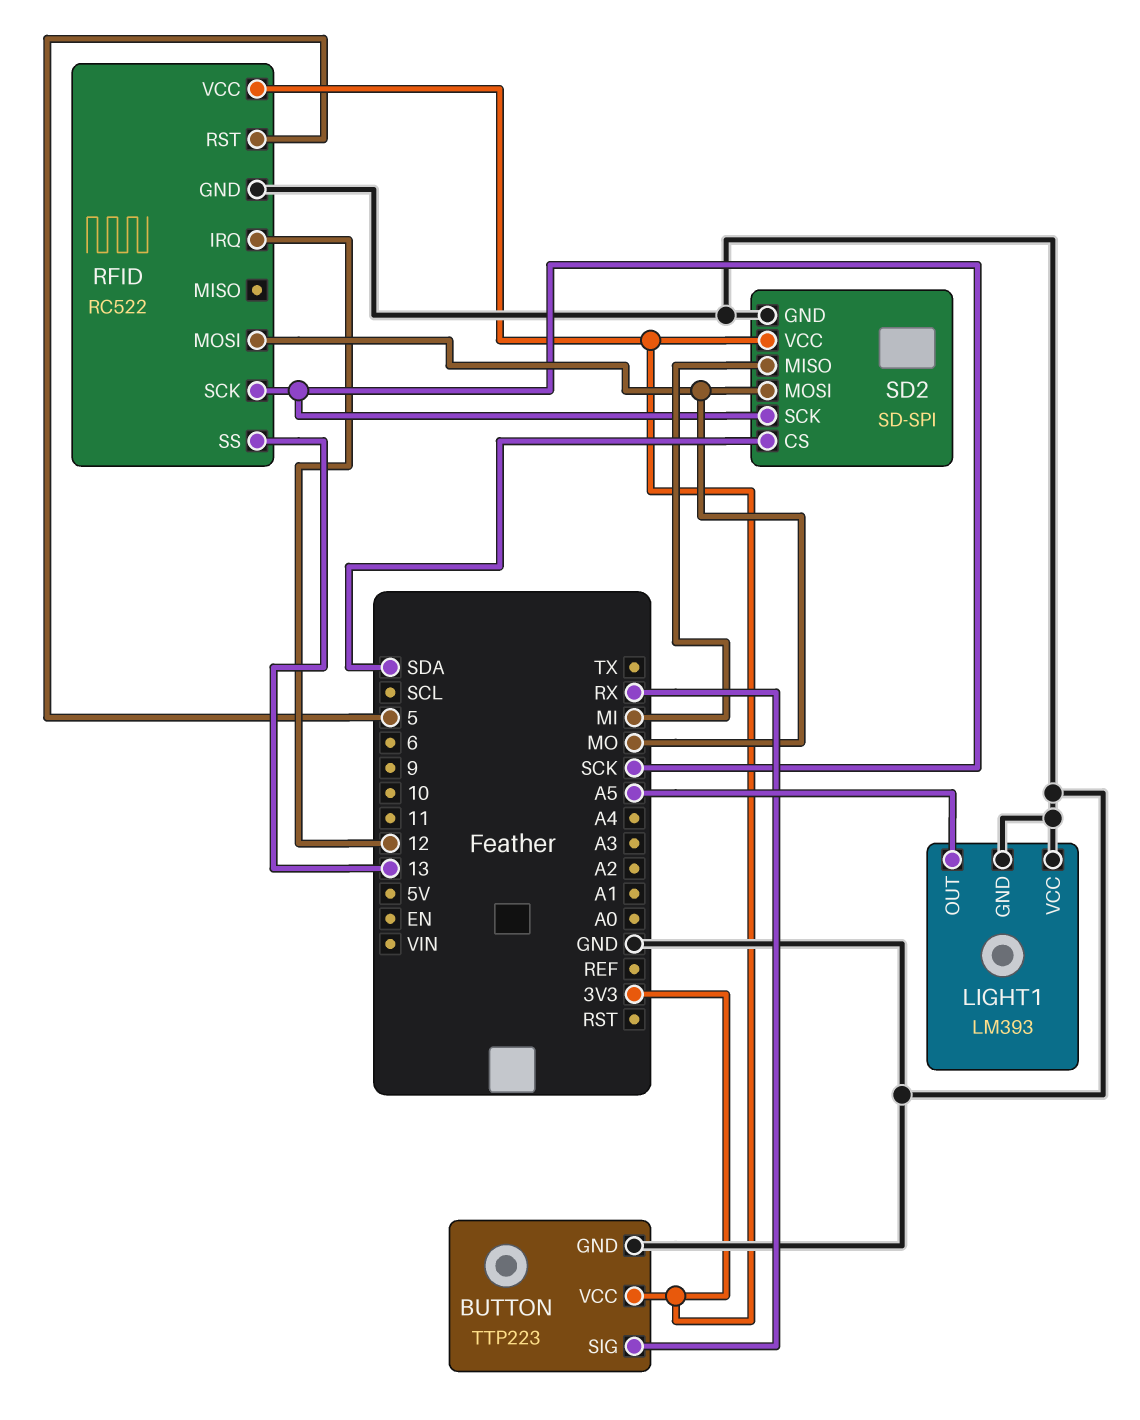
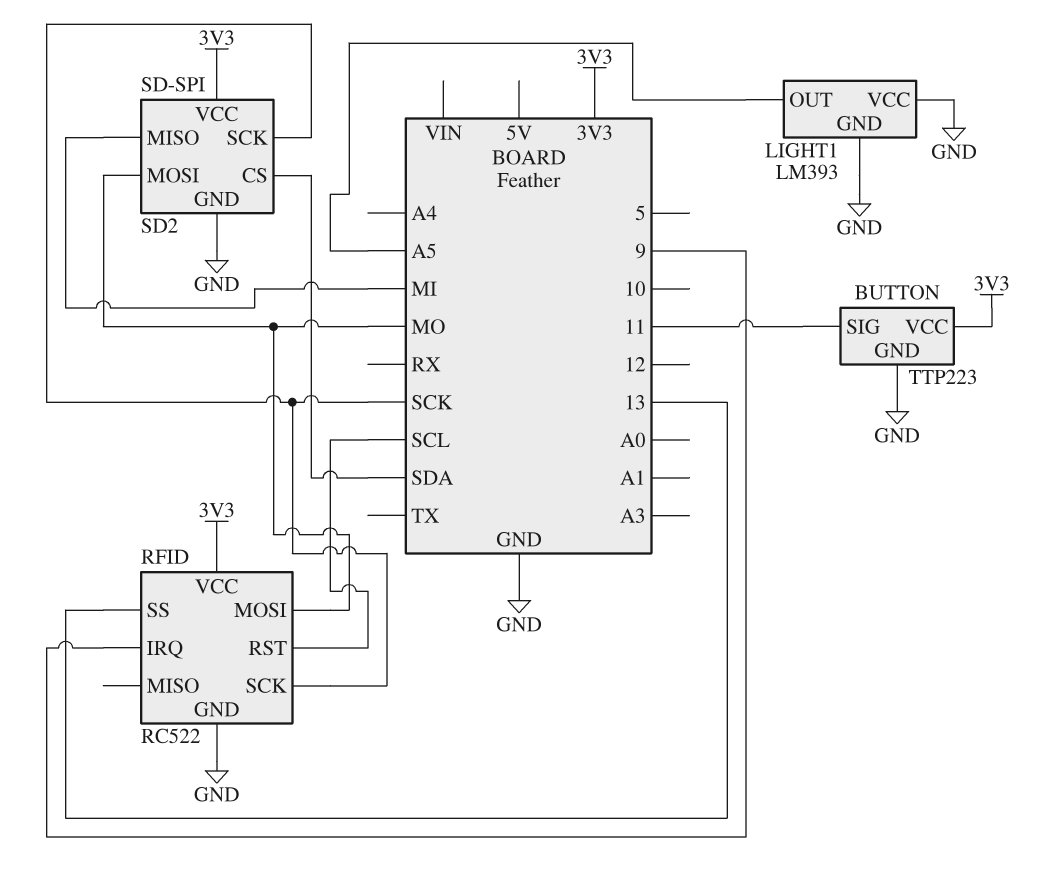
BUTTON pin SIG: RX -> 11
RFID pin IRQ: 12 -> 9
RFID pin RST: 5 -> SCL

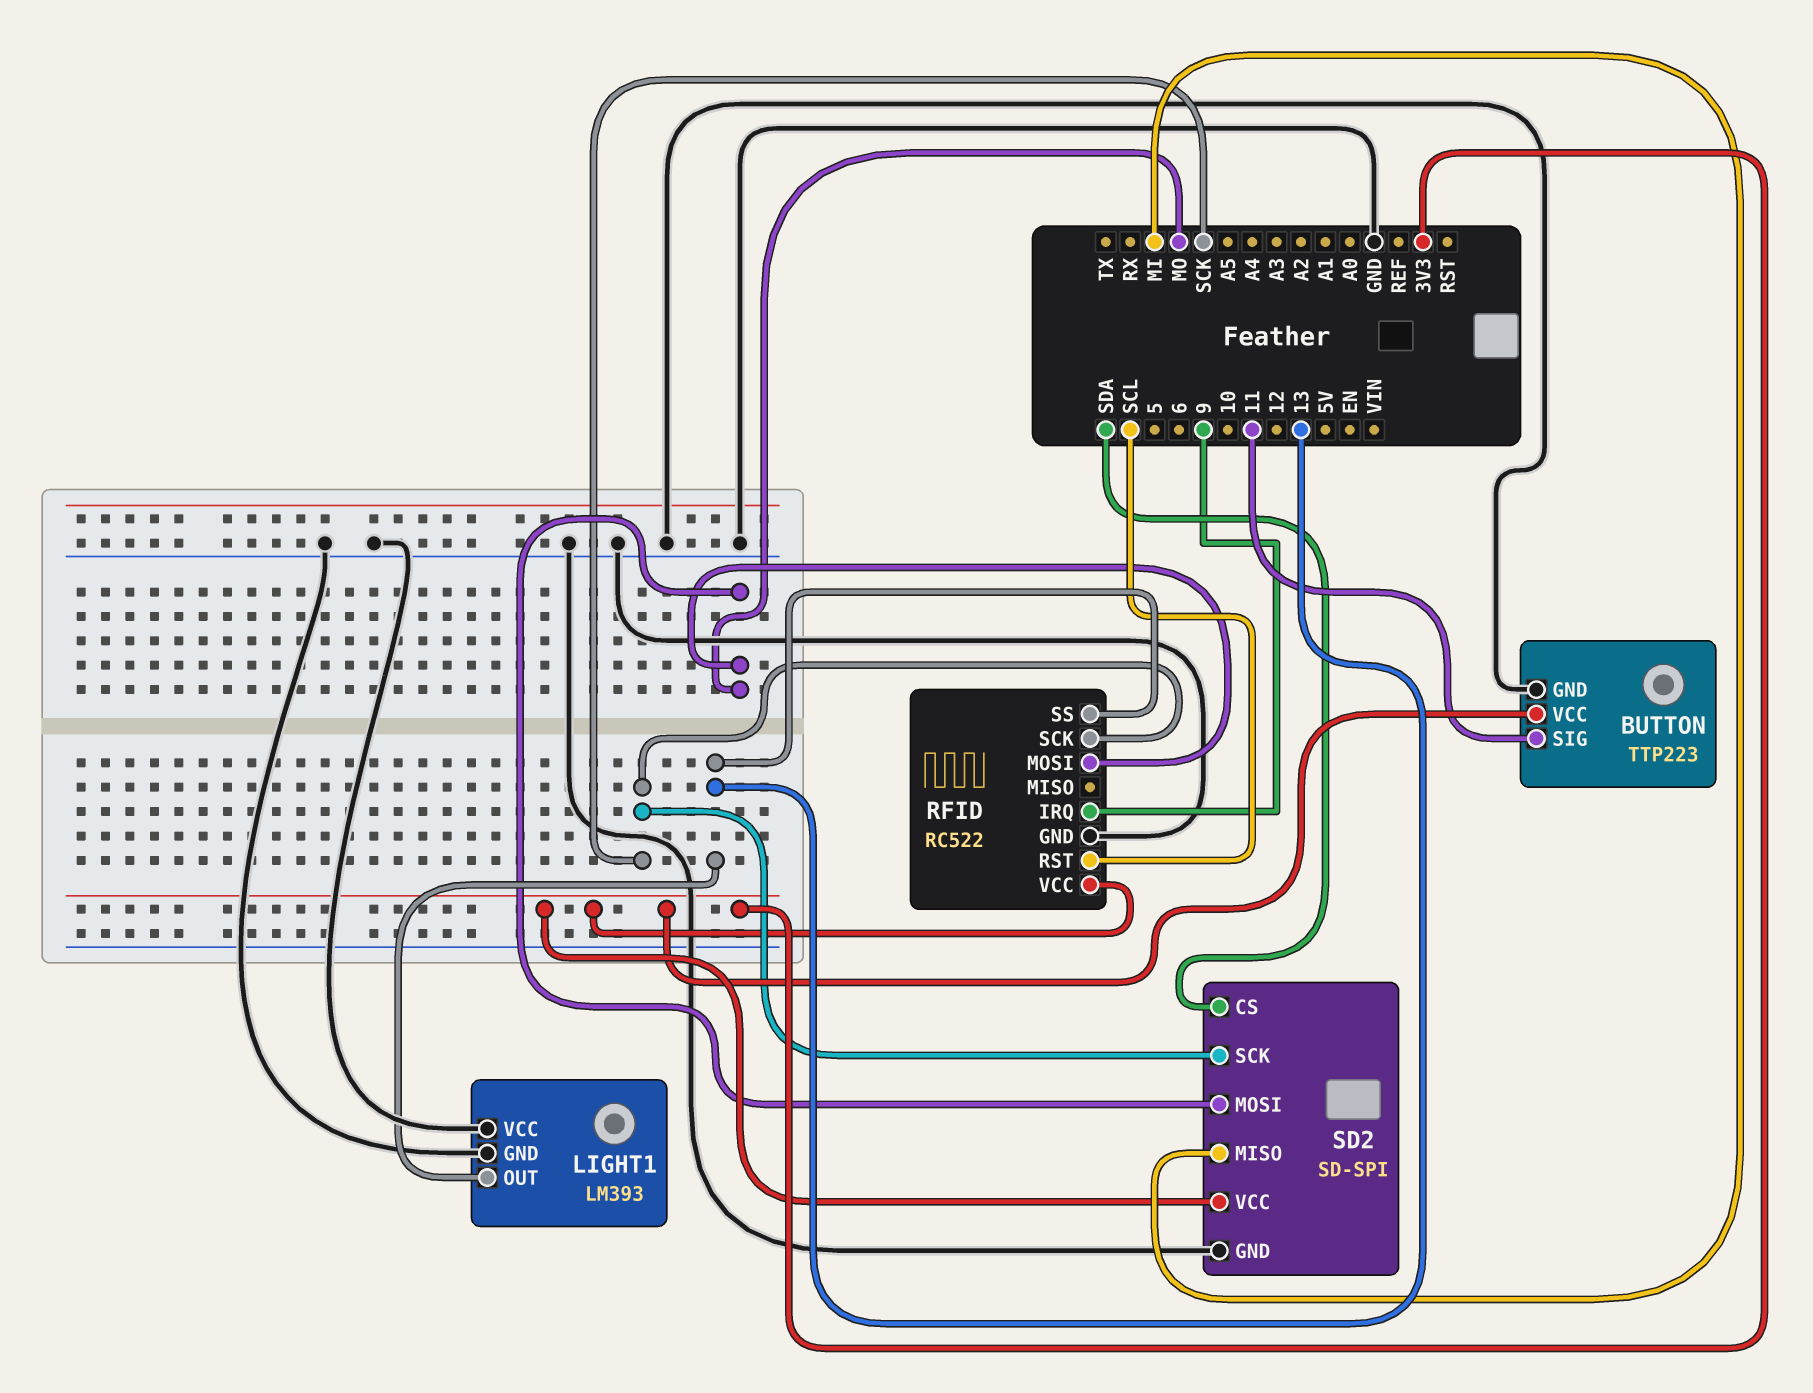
LIGHT1 pin OUT: A5 -> 13

